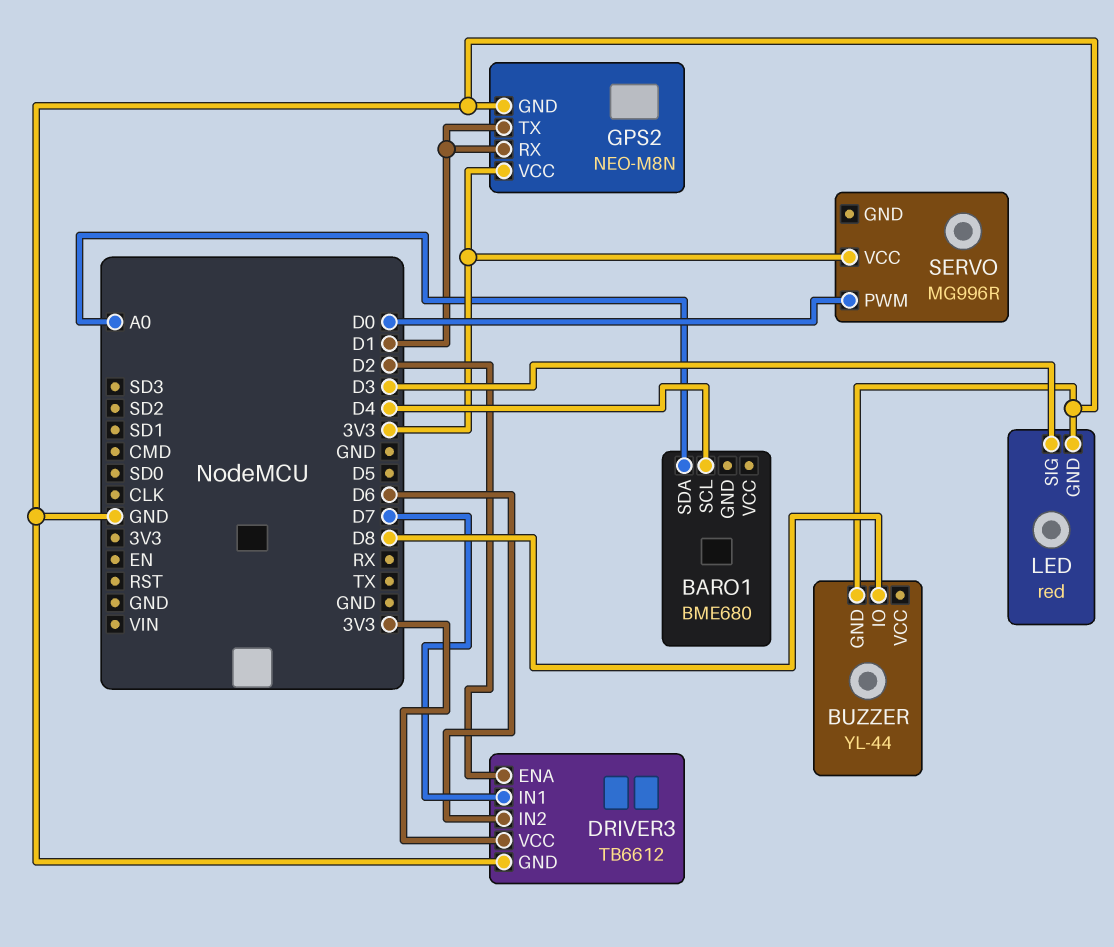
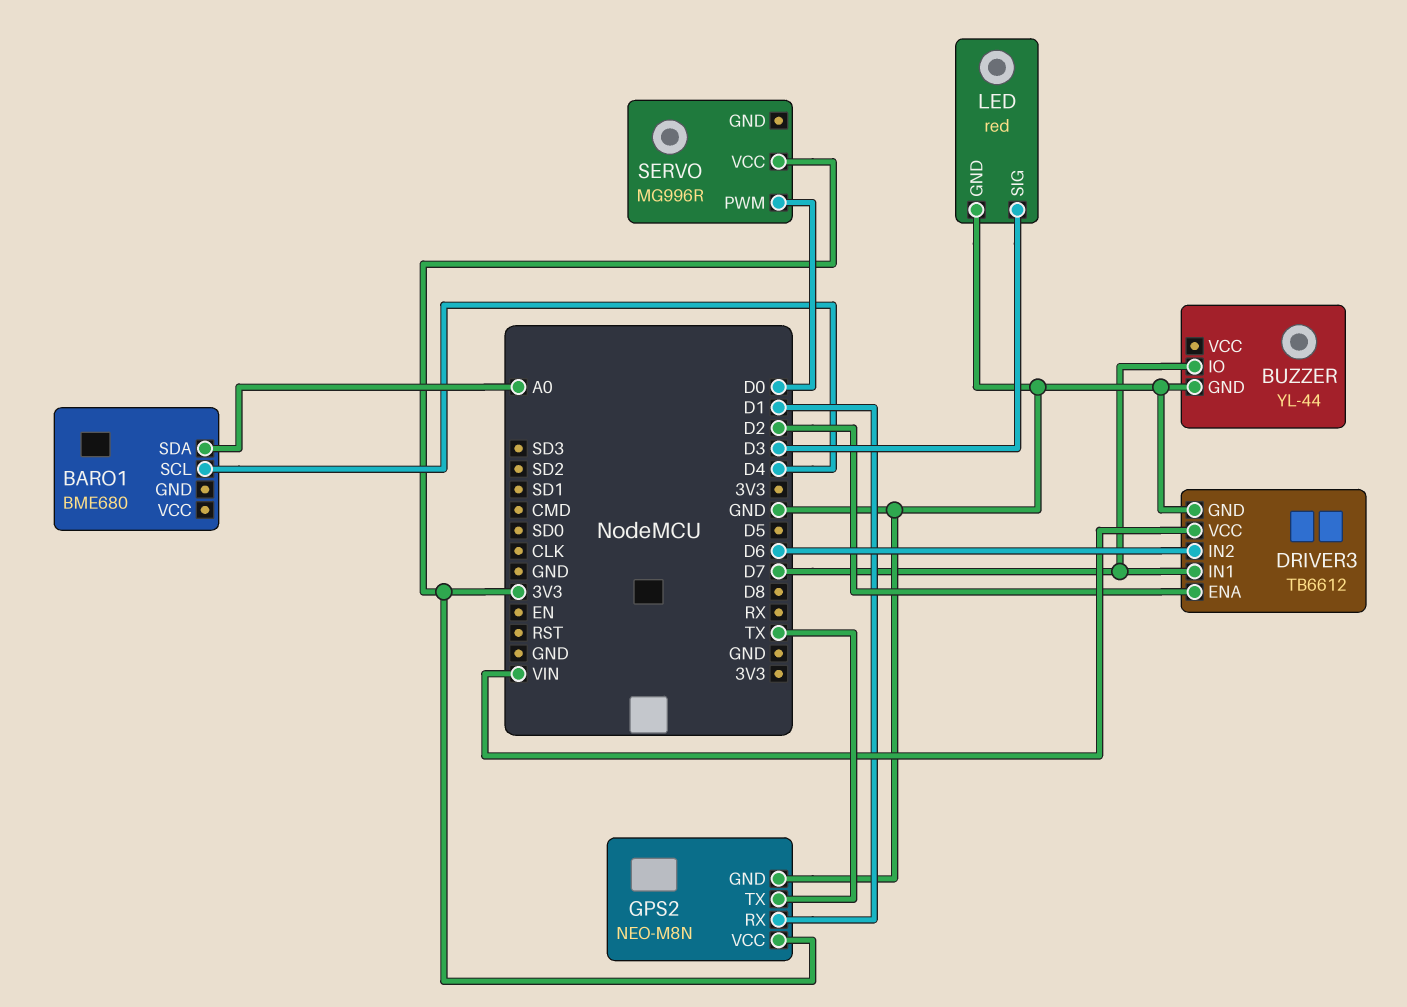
BUZZER pin IO: D8 -> D7
DRIVER3 pin VCC: 3V3 -> VIN
GPS2 pin TX: D1 -> TX

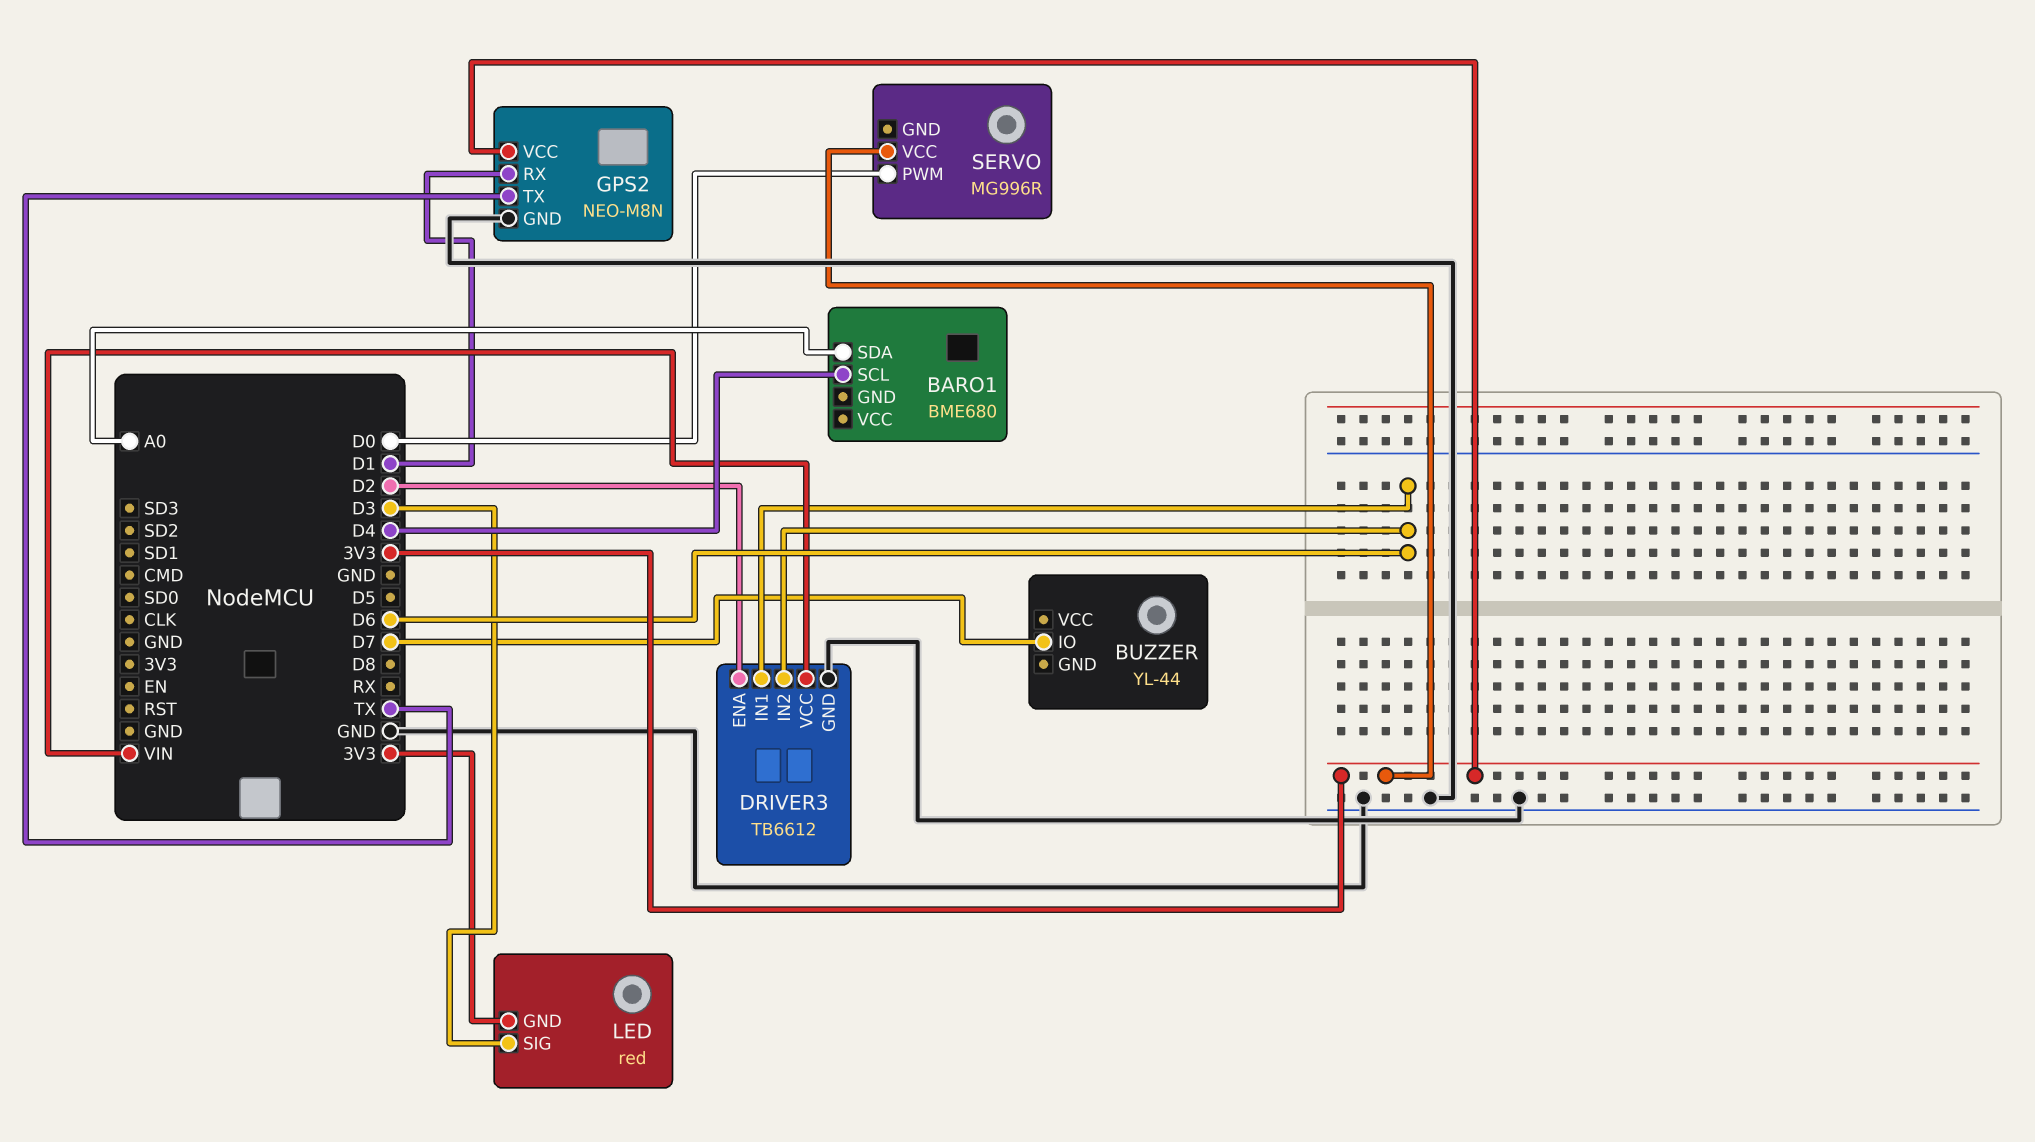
BUZZER pin GND: GND -> none
DRIVER3 pin IN1: D7 -> D6
LED pin GND: GND -> 3V3

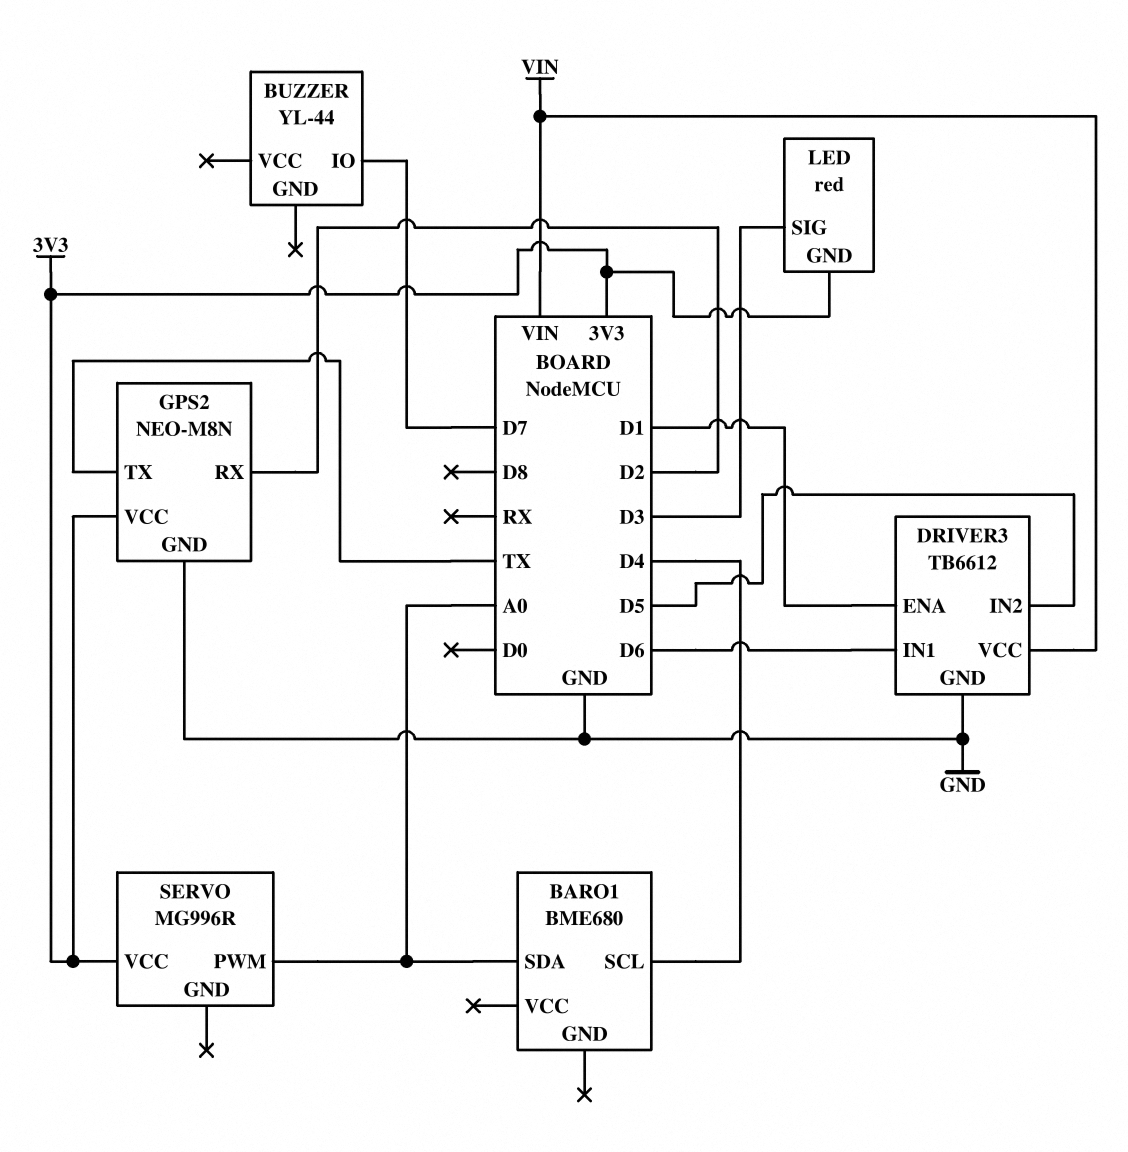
DRIVER3 pin ENA: D2 -> D1
DRIVER3 pin IN2: D6 -> D5
GPS2 pin RX: D1 -> D2
SERVO pin PWM: D0 -> A0

